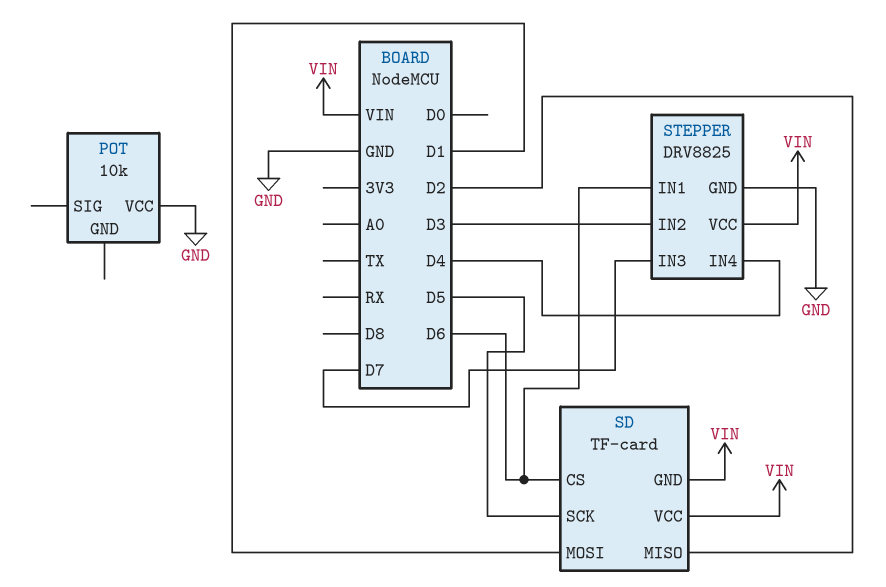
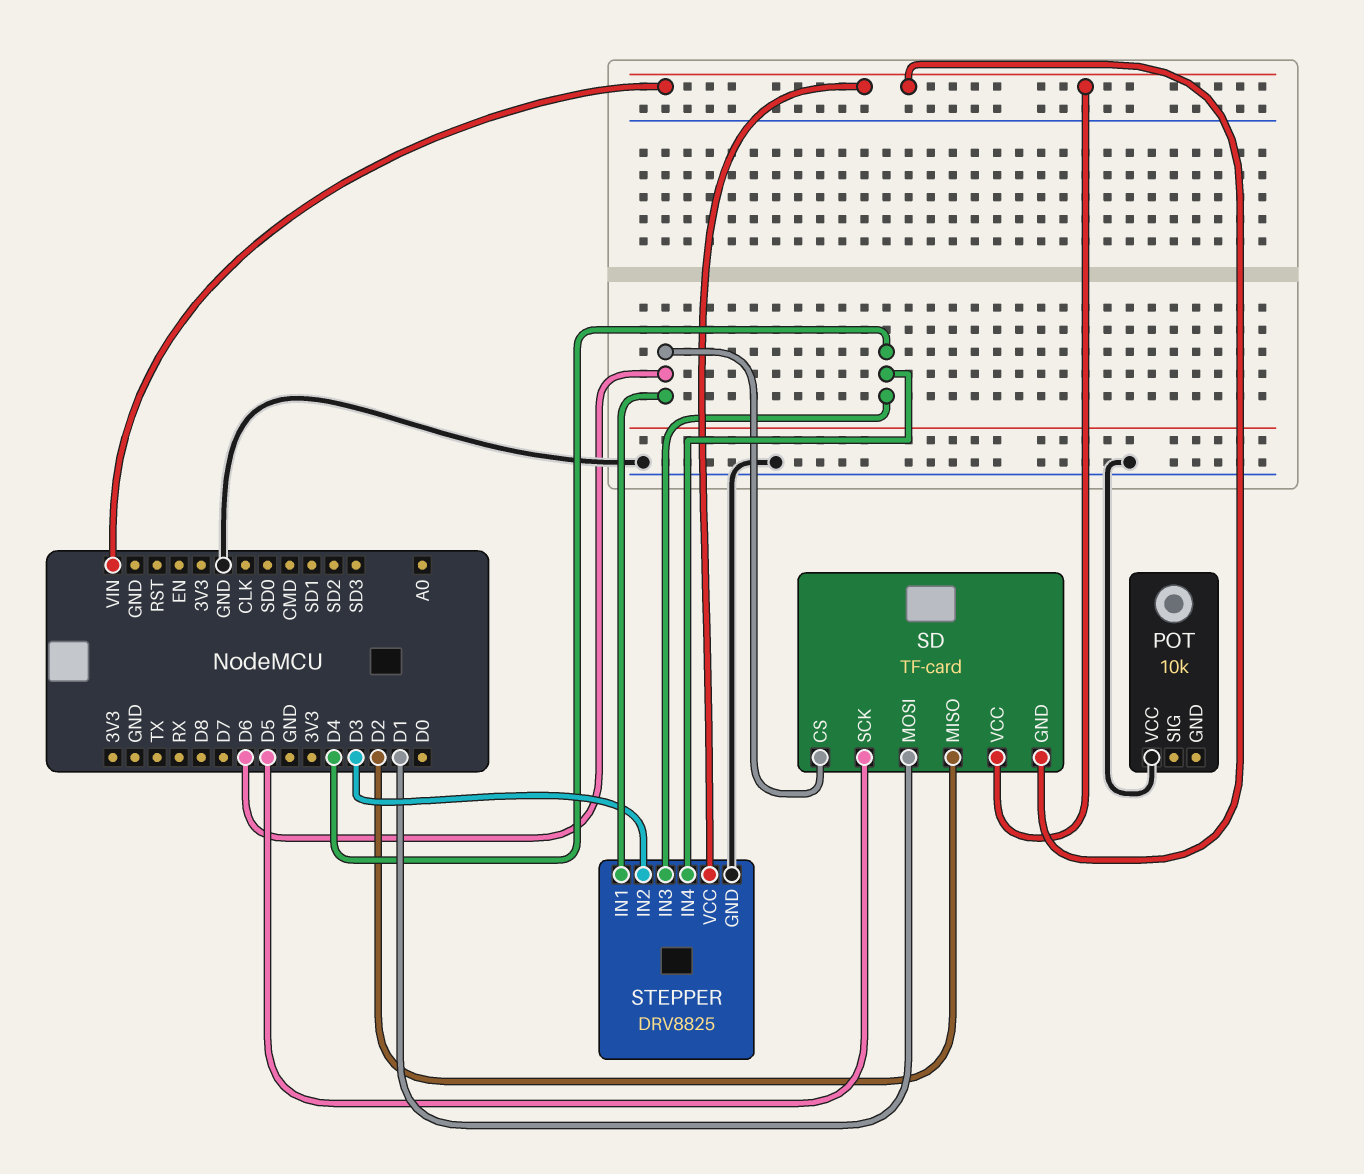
STEPPER pin IN3: D7 -> D4

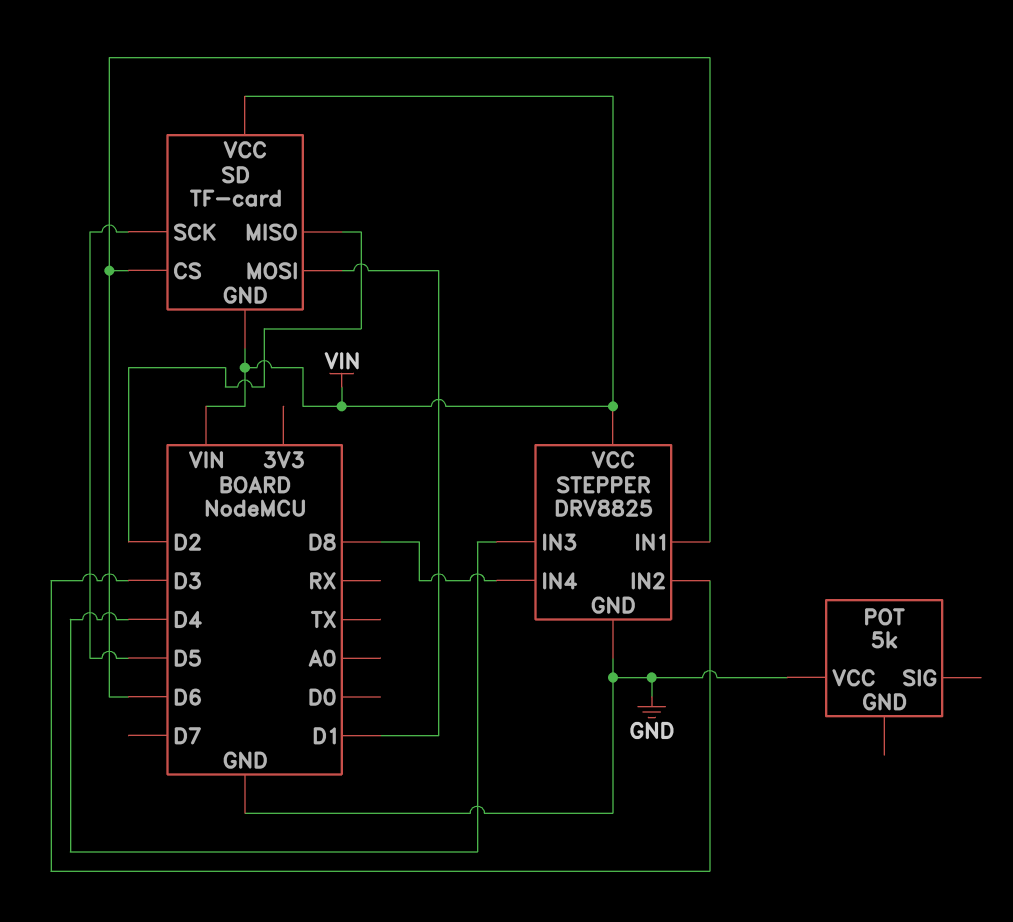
POT: 10k -> 5k
STEPPER pin IN4: D4 -> D8

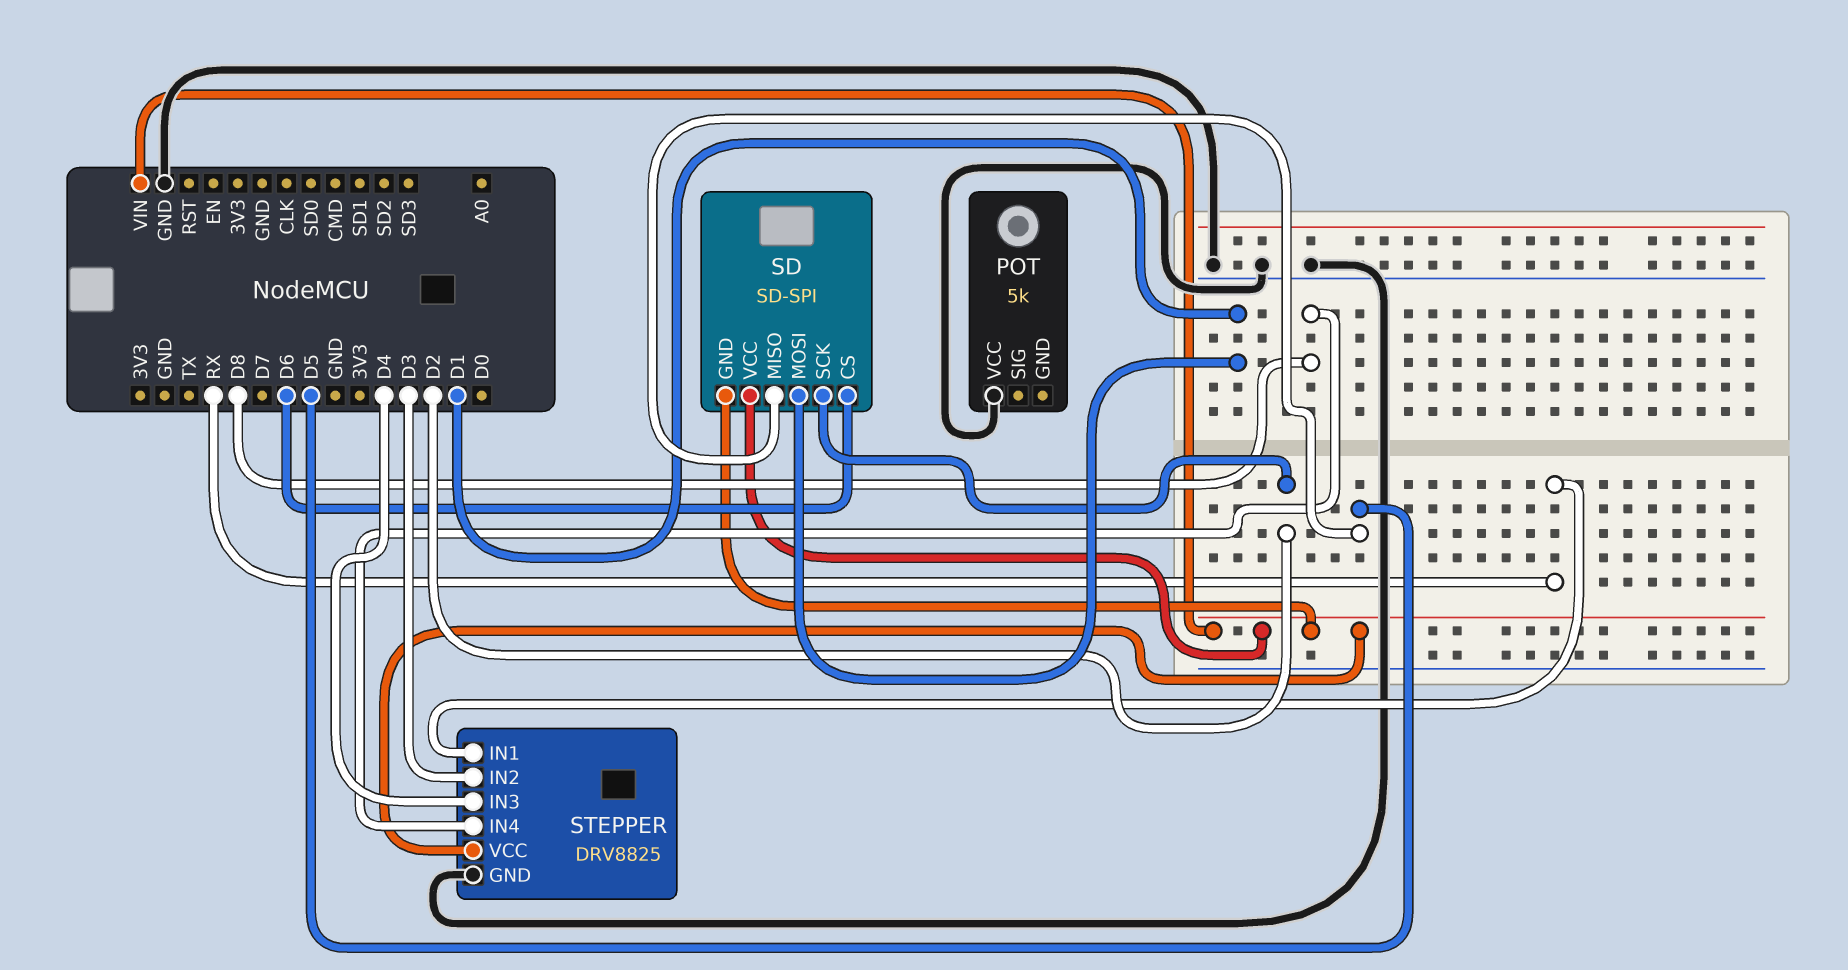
SD: TF-card -> SD-SPI
SD pin MISO: D2 -> D5
SD pin SCK: D5 -> D2
STEPPER pin IN1: D6 -> RX

